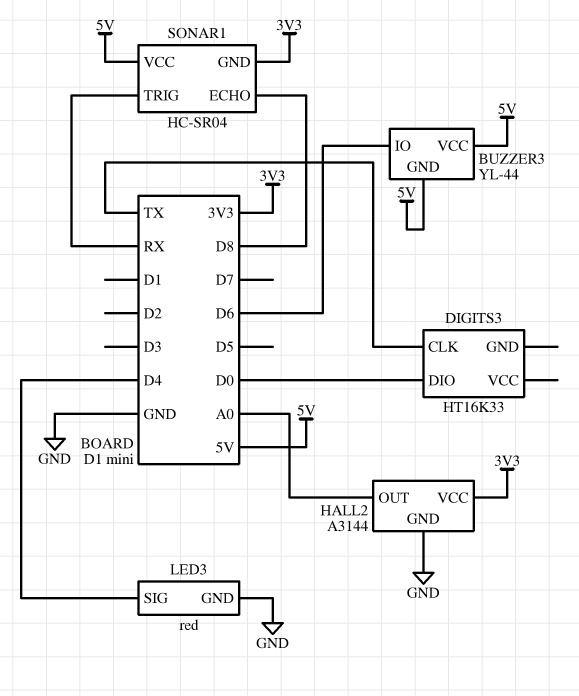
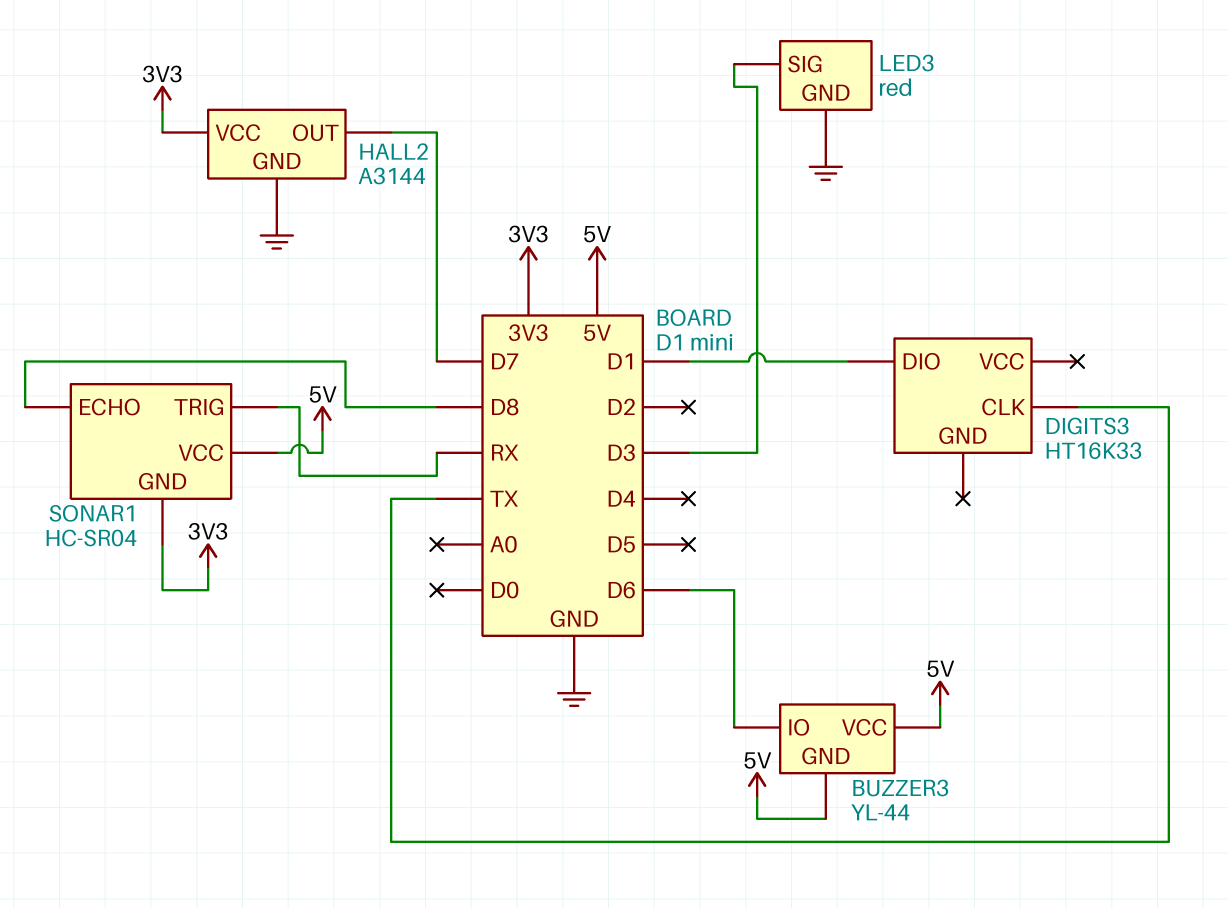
DIGITS3 pin DIO: D0 -> D1
HALL2 pin OUT: A0 -> D7
LED3 pin SIG: D4 -> D3

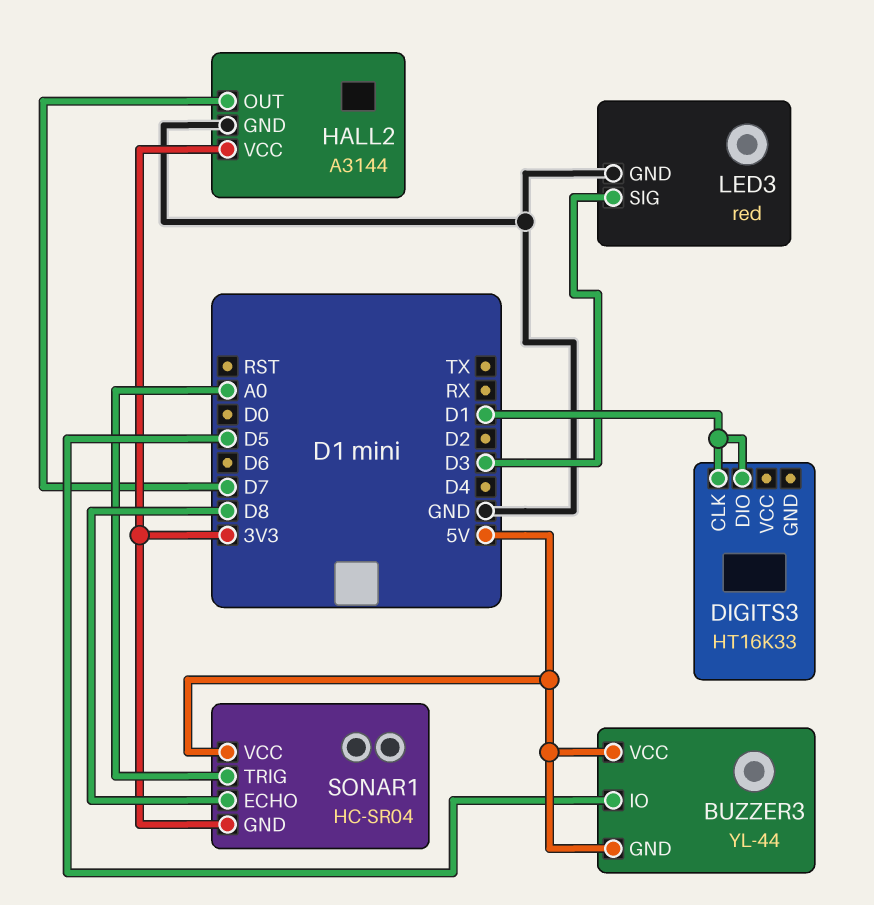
BUZZER3 pin IO: D6 -> D5
DIGITS3 pin CLK: TX -> D1
SONAR1 pin TRIG: RX -> A0

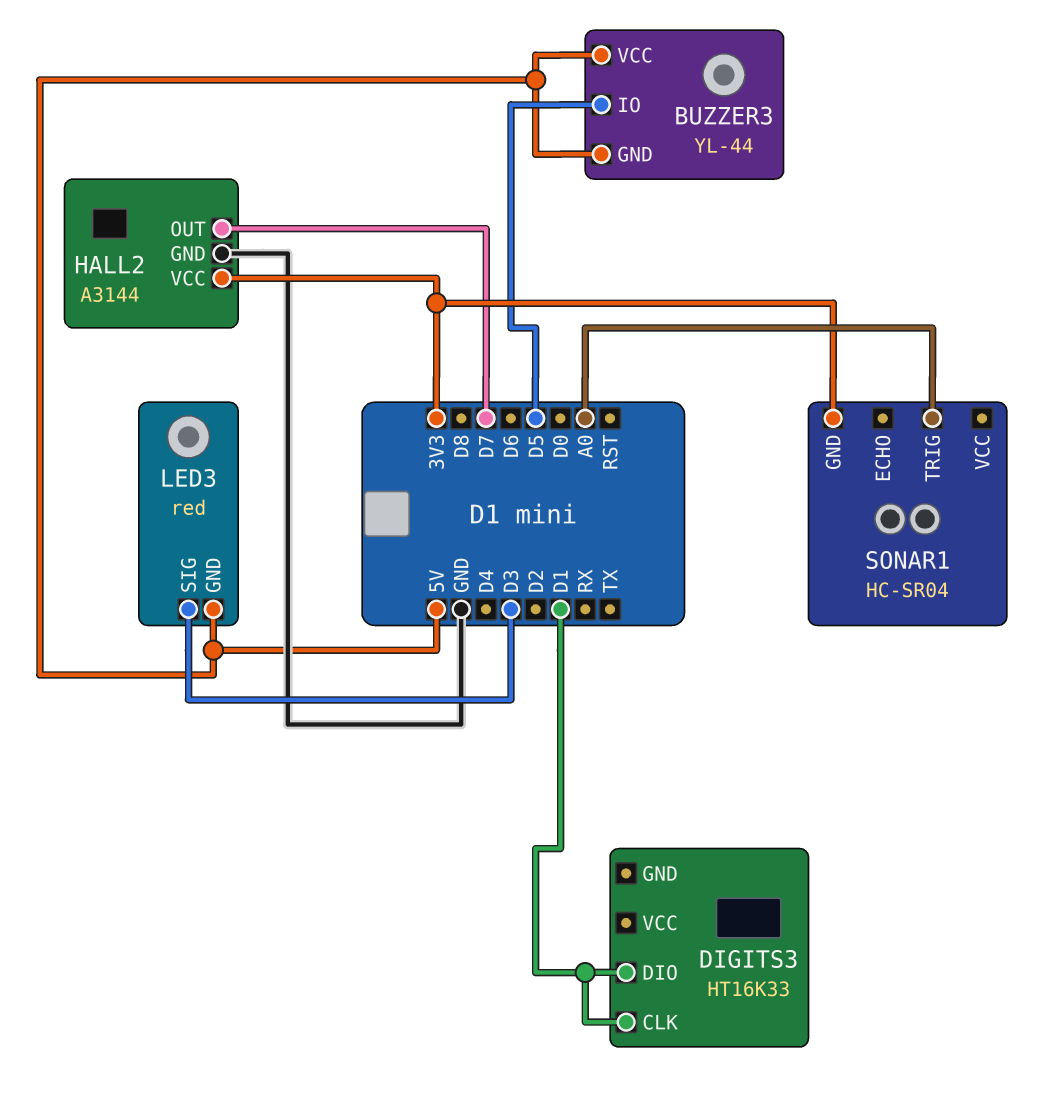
LED3 pin GND: GND -> 5V
SONAR1 pin ECHO: D8 -> none
SONAR1 pin VCC: 5V -> none

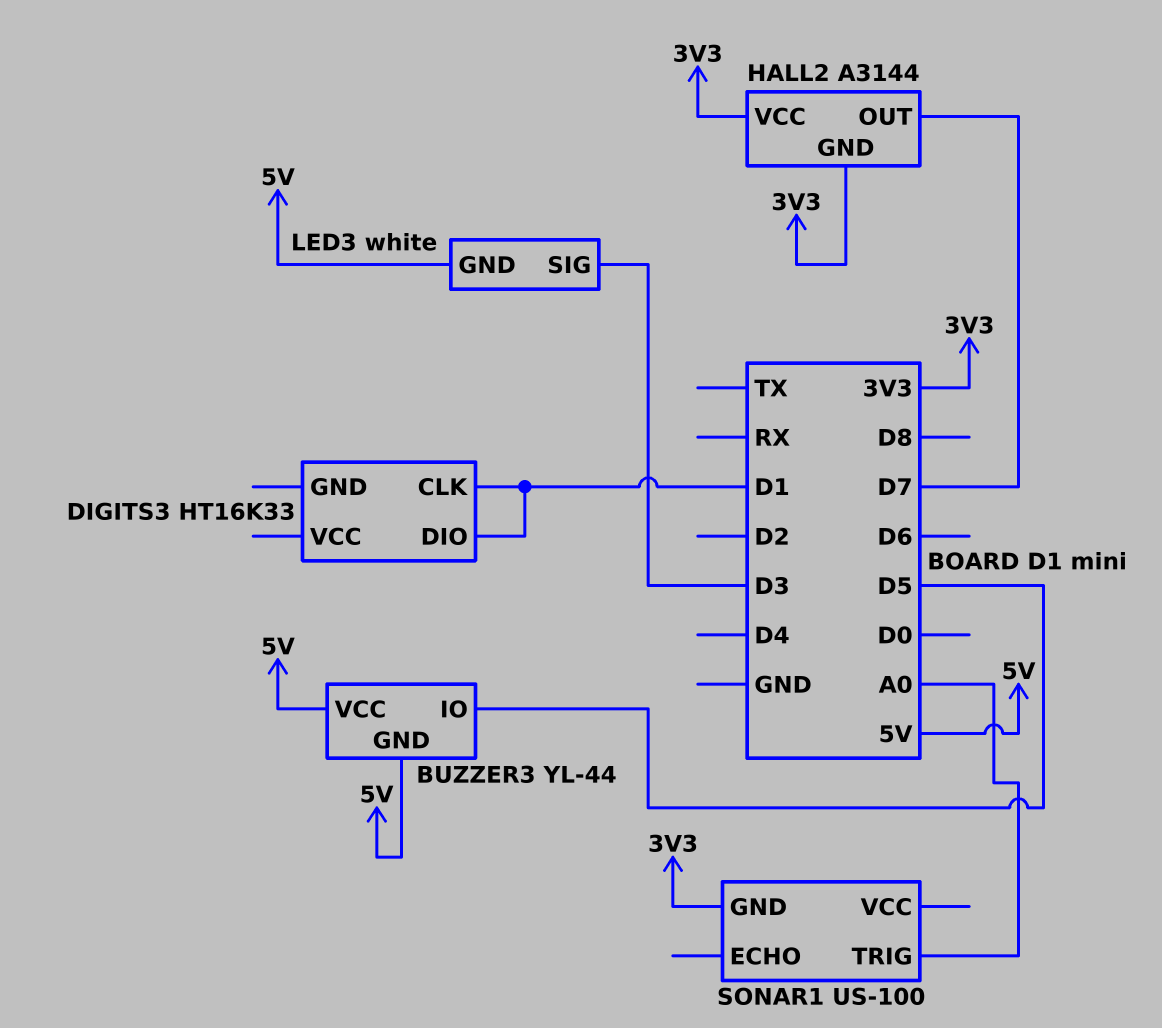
HALL2 pin GND: GND -> 3V3
LED3: red -> white
SONAR1: HC-SR04 -> US-100

